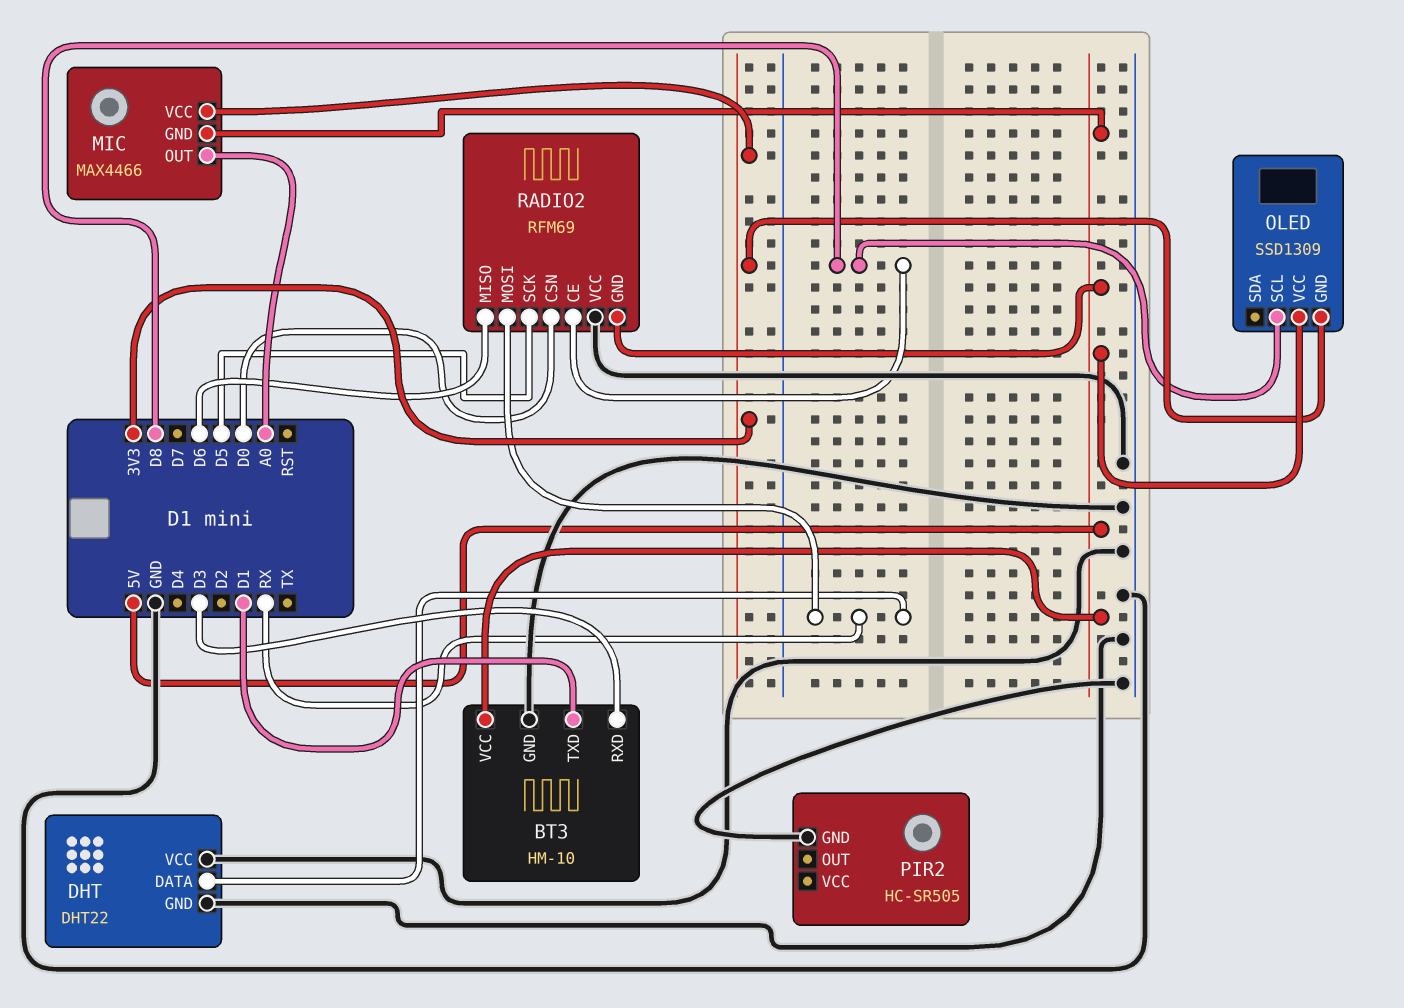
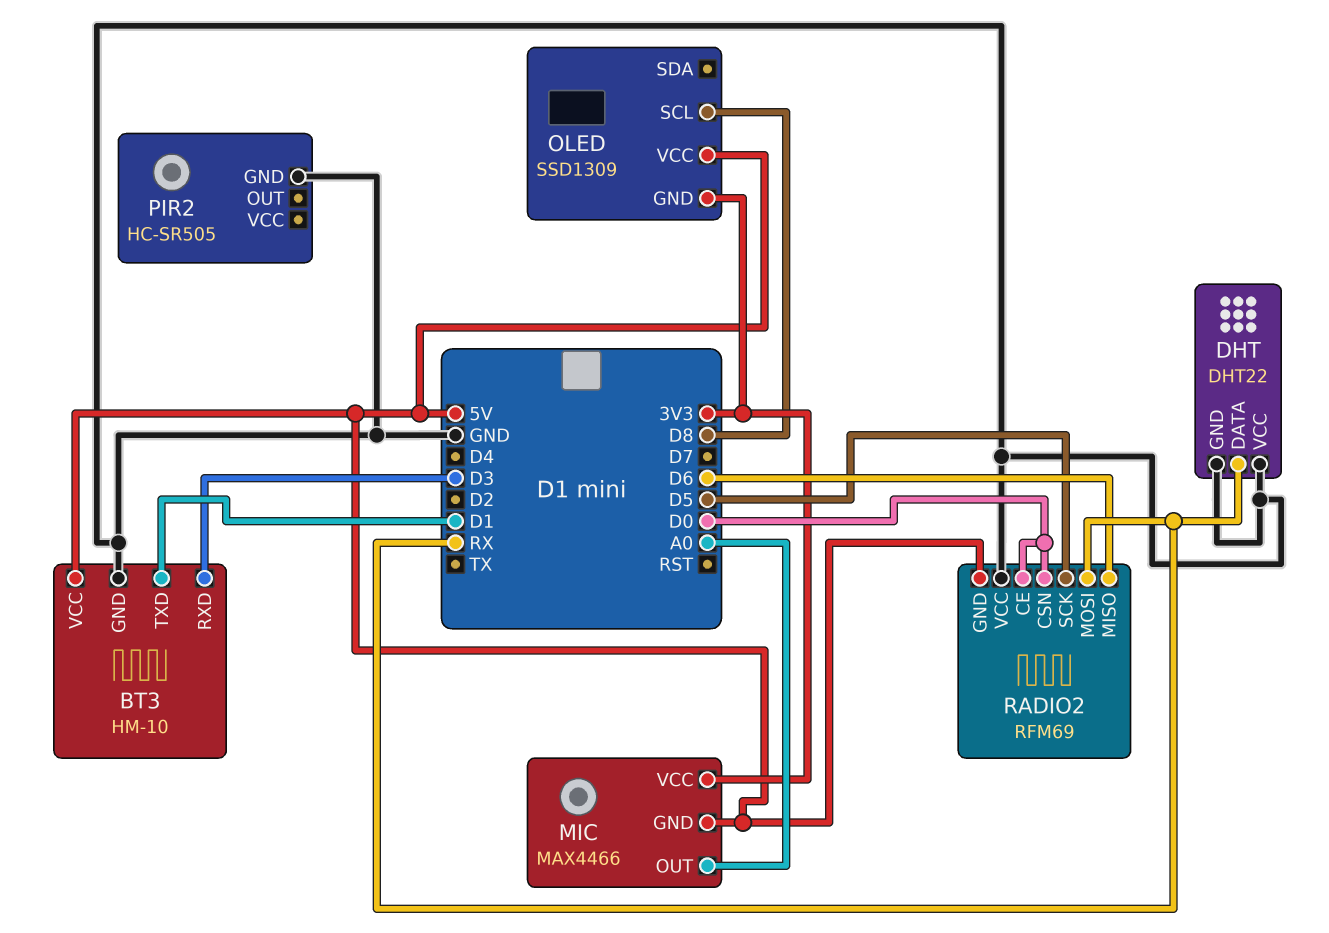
RADIO2 pin CE: D8 -> D0

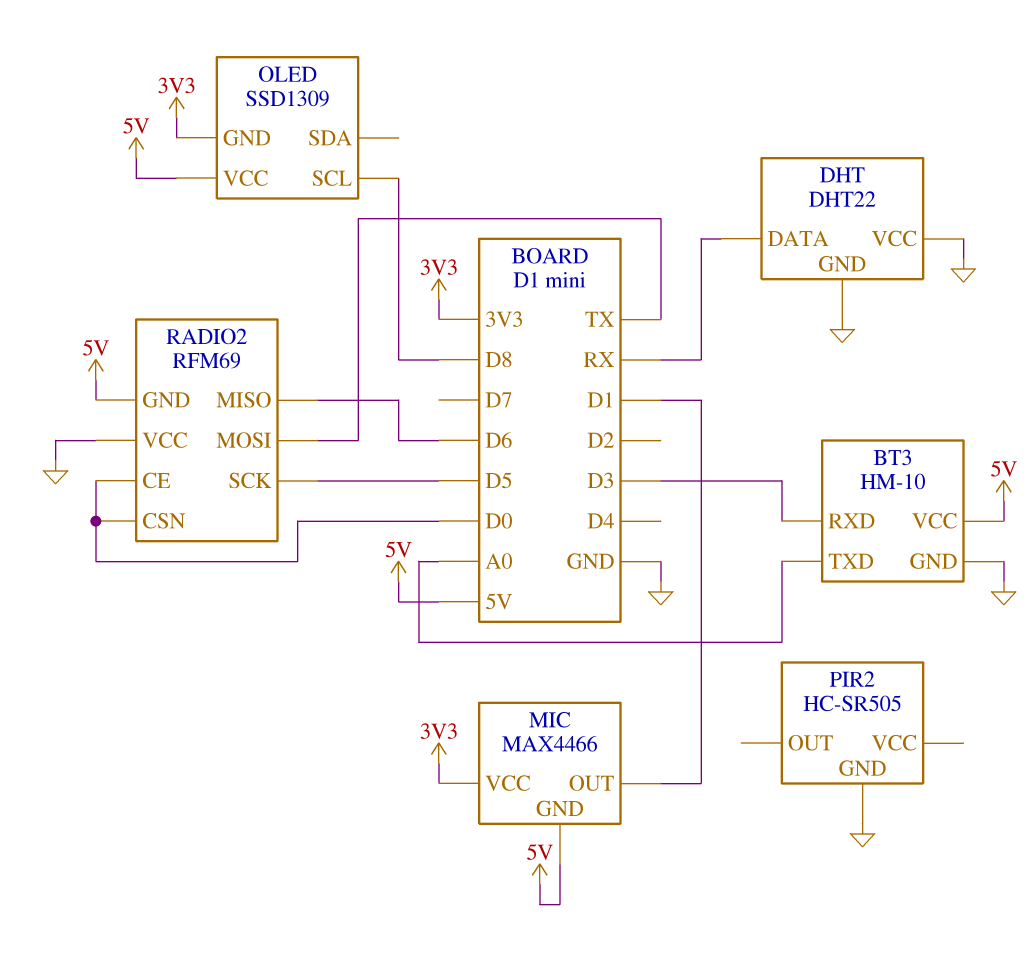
BT3 pin TXD: D1 -> A0
MIC pin OUT: A0 -> D1
RADIO2 pin MOSI: RX -> TX

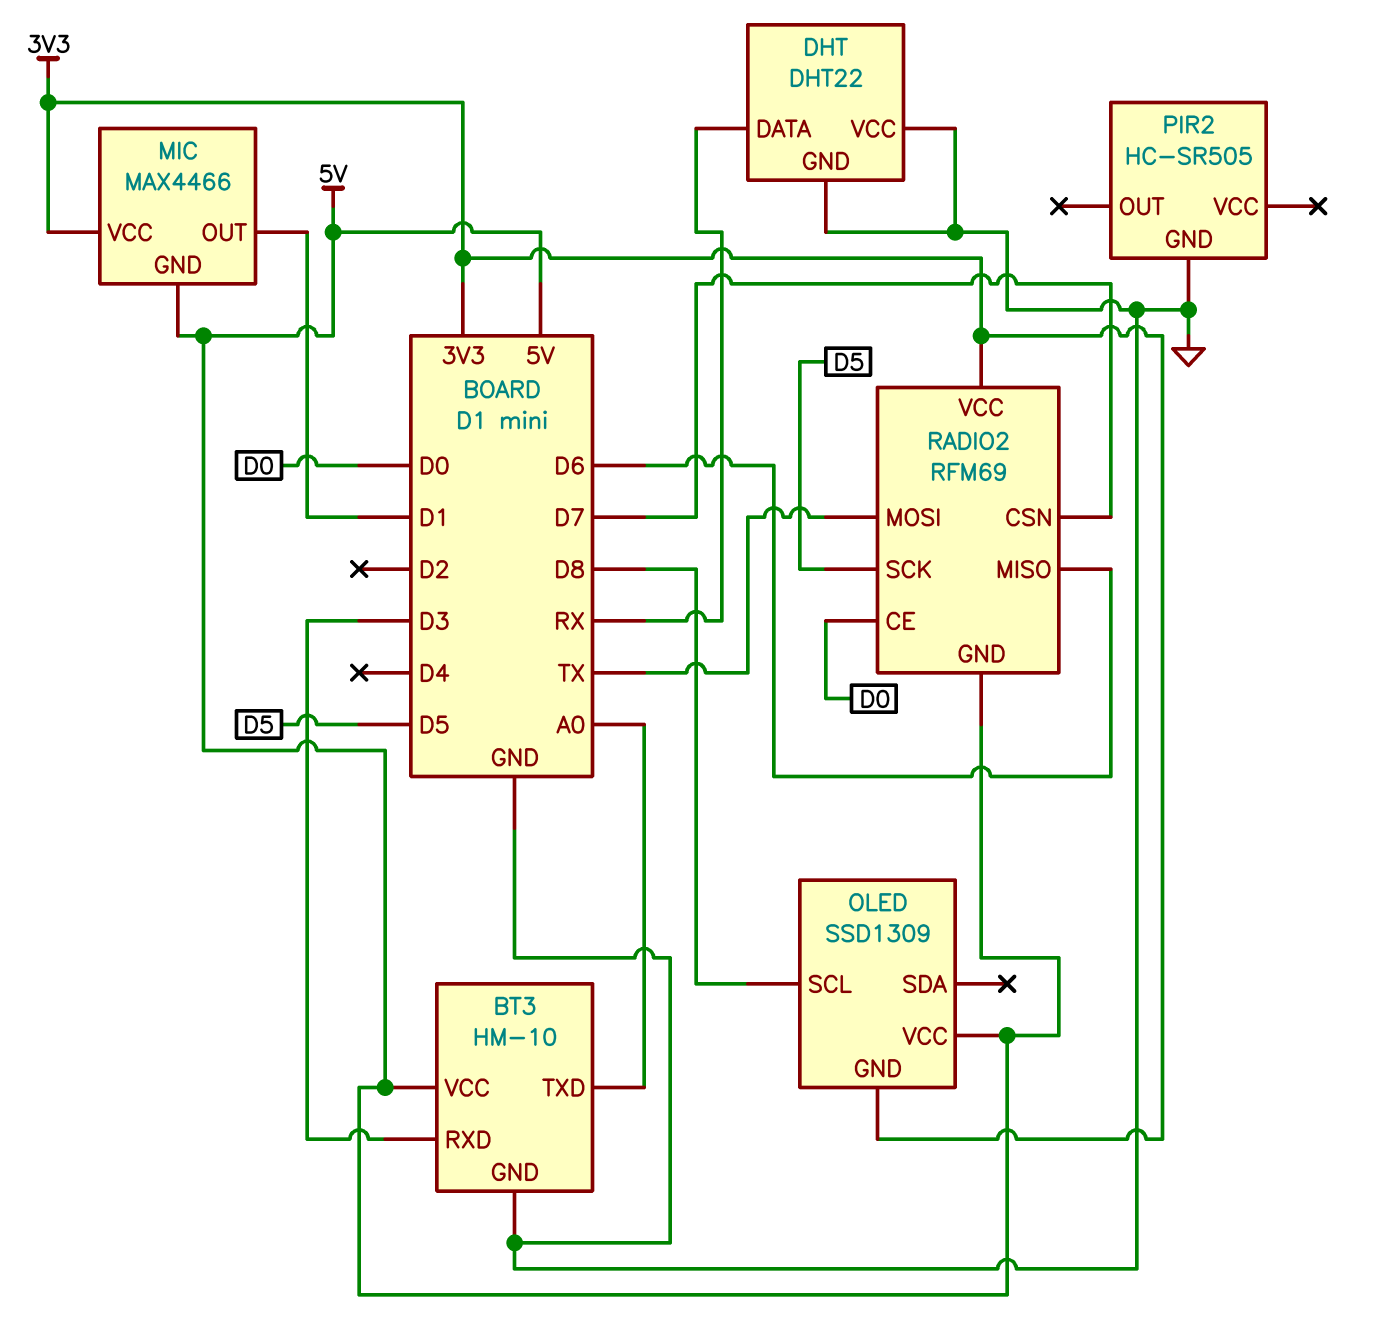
RADIO2 pin CSN: D0 -> D7
RADIO2 pin VCC: GND -> 3V3

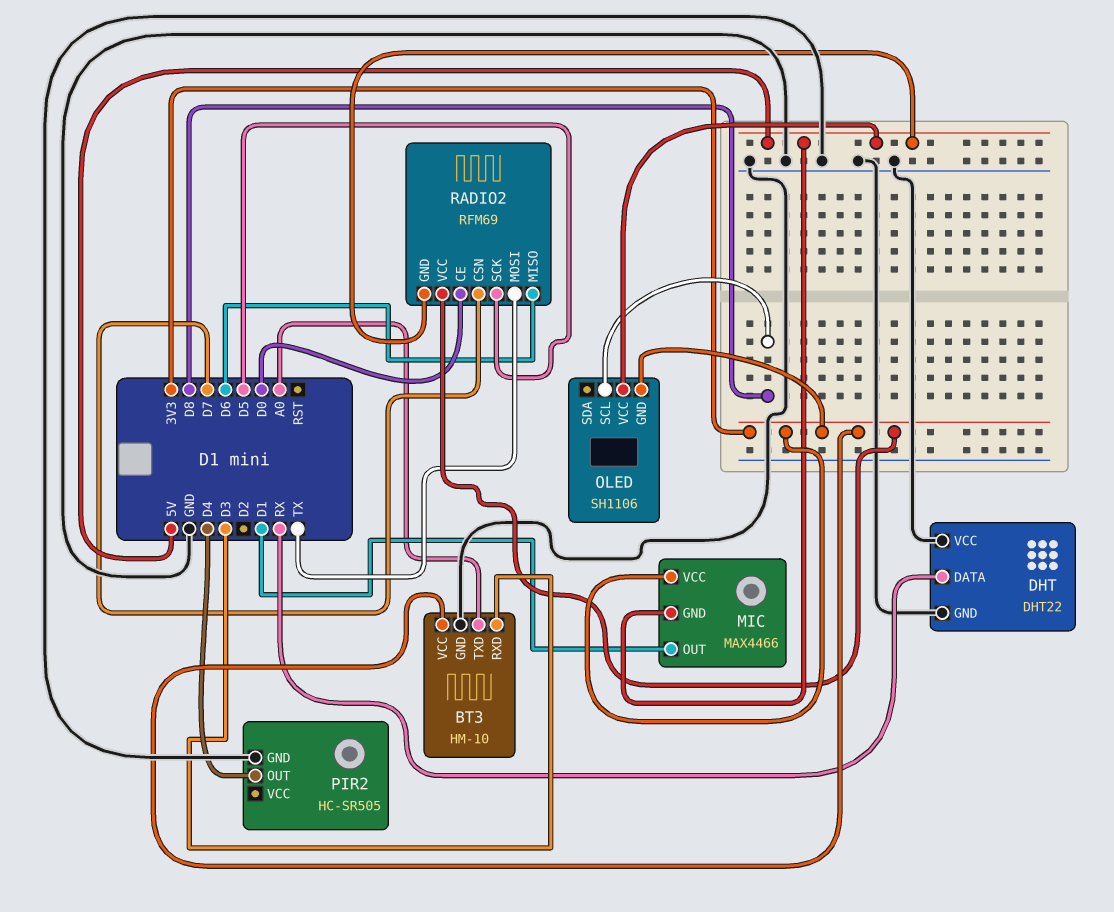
BT3 pin VCC: 5V -> 3V3
OLED: SSD1309 -> SH1106
PIR2 pin OUT: none -> D4

